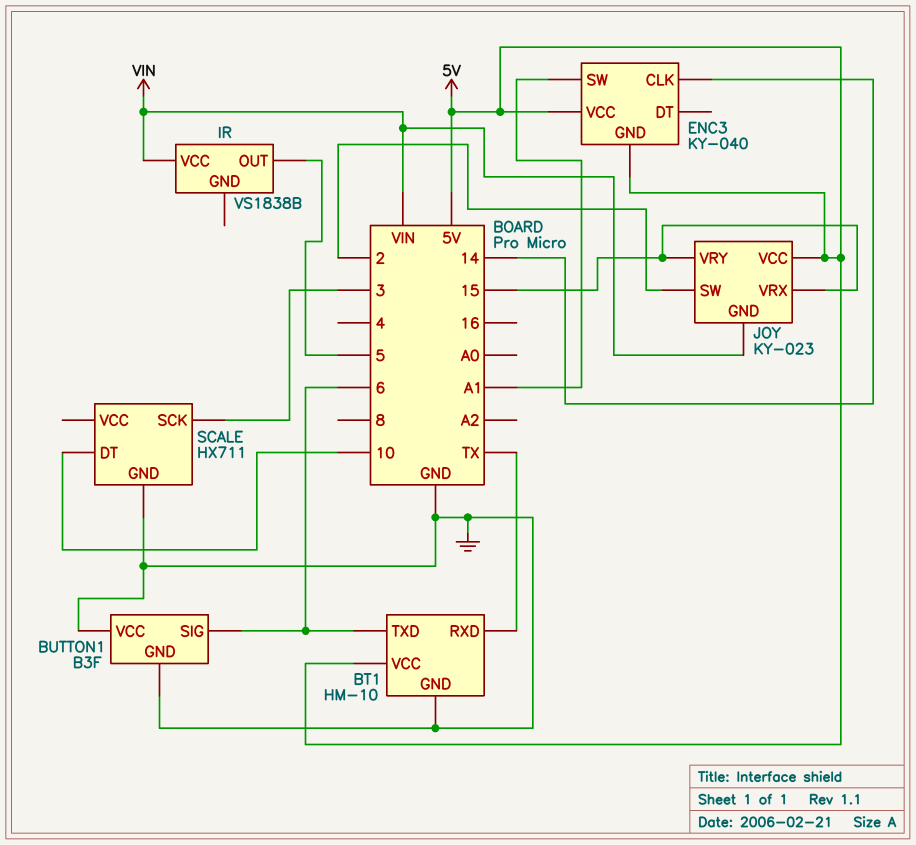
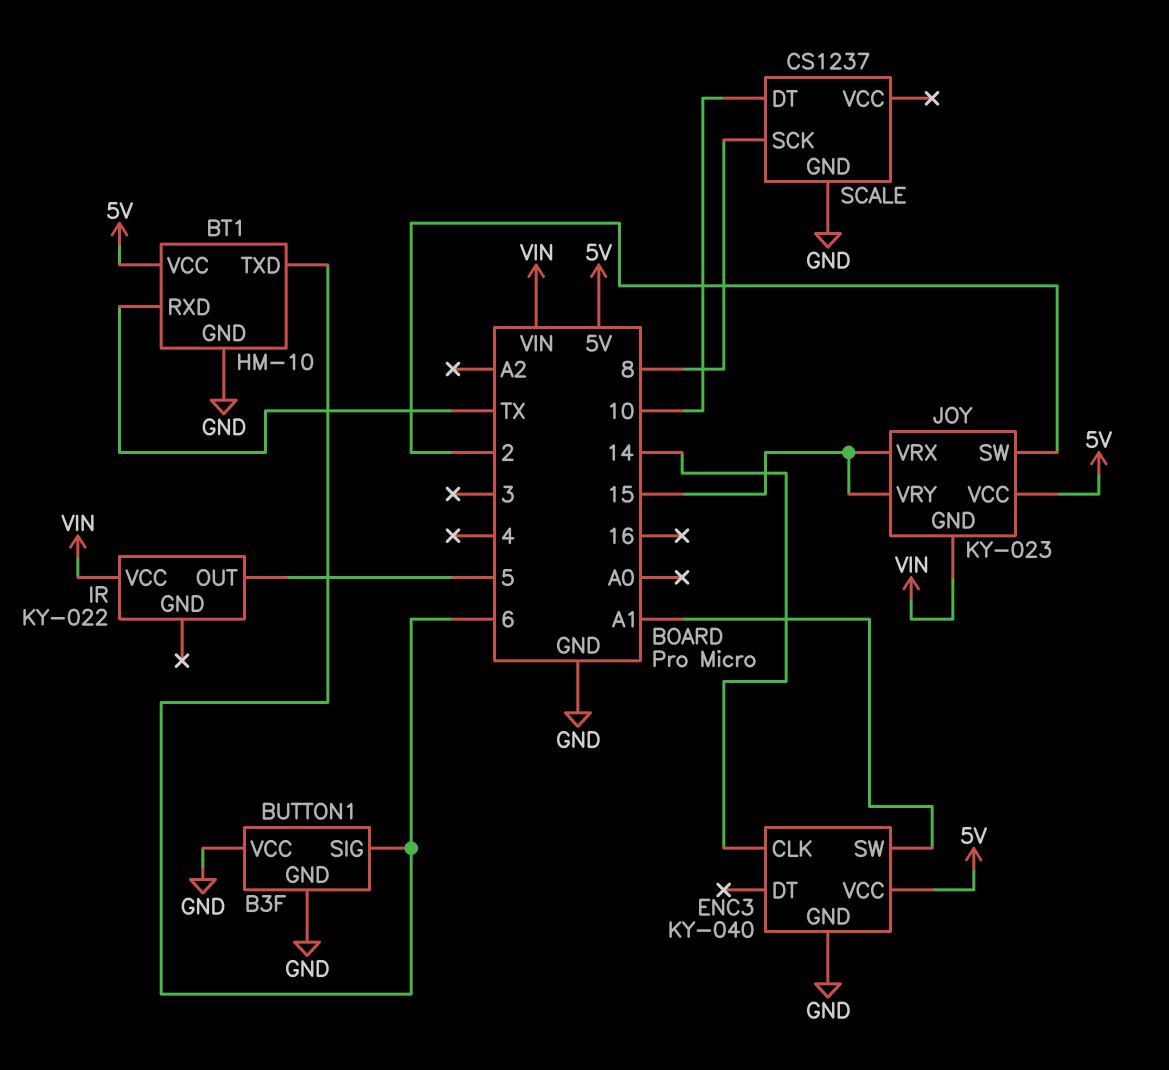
ENC3 pin GND: 5V -> GND
IR: VS1838B -> KY-022
SCALE: HX711 -> CS1237
SCALE pin SCK: 3 -> 8

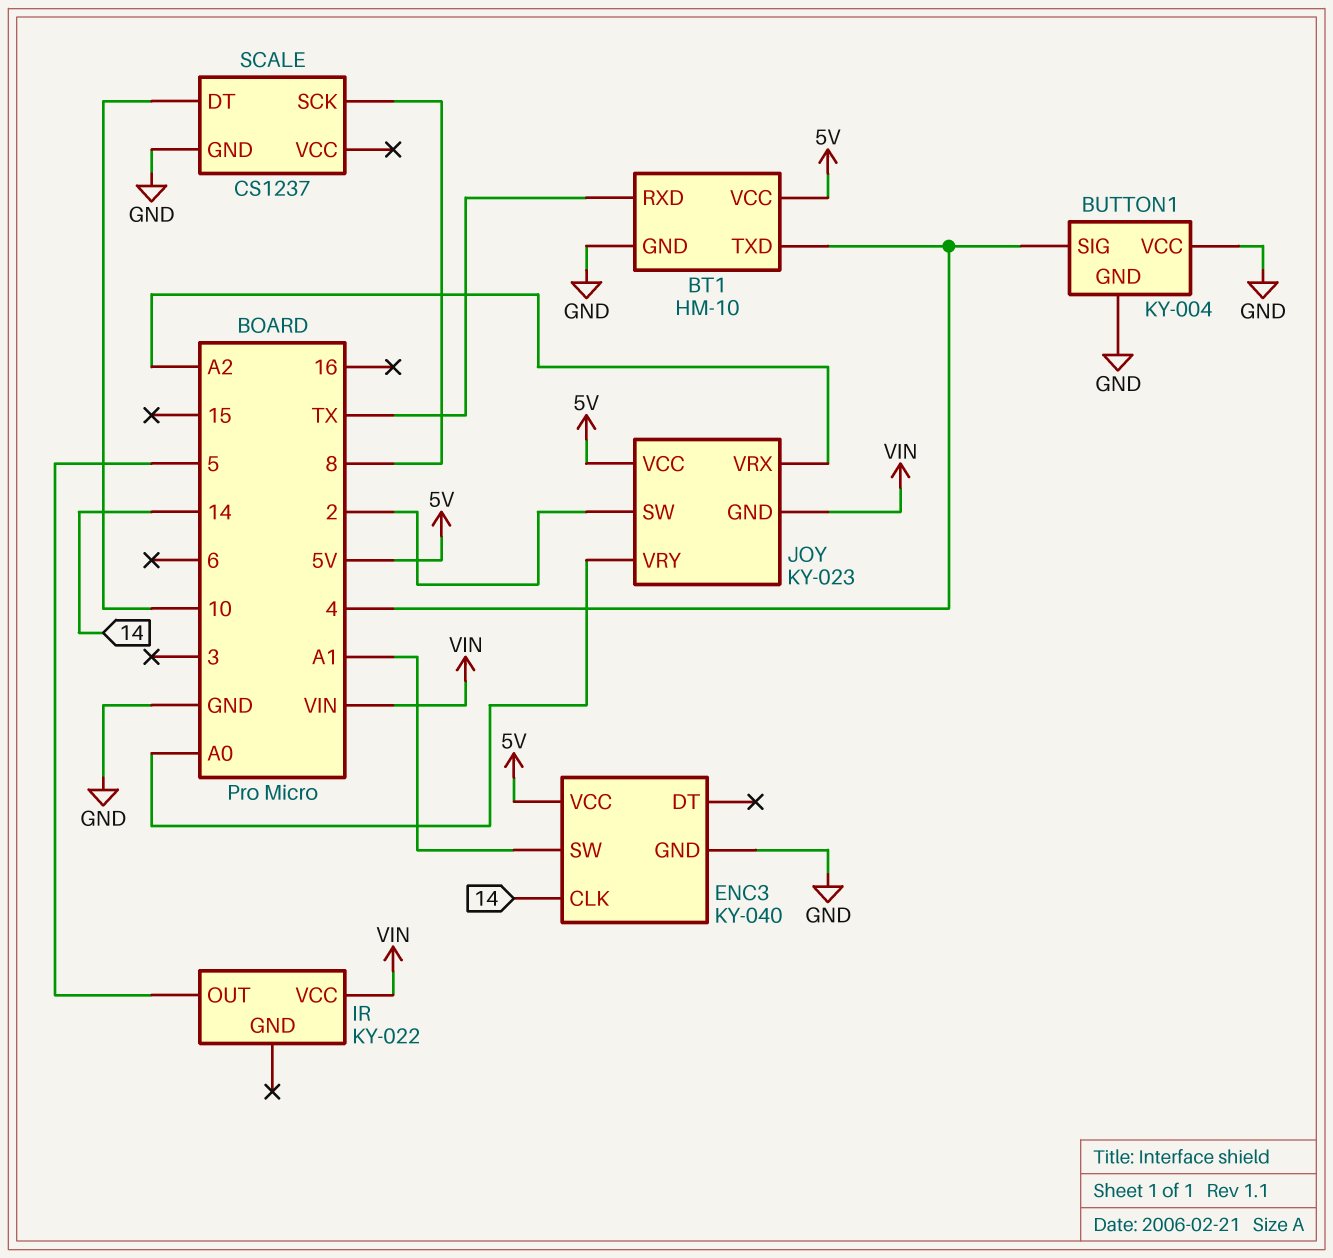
BT1 pin TXD: 6 -> 4
BUTTON1: B3F -> KY-004
BUTTON1 pin SIG: 6 -> 4
JOY pin VRX: 15 -> A2
JOY pin VRY: 15 -> A0

